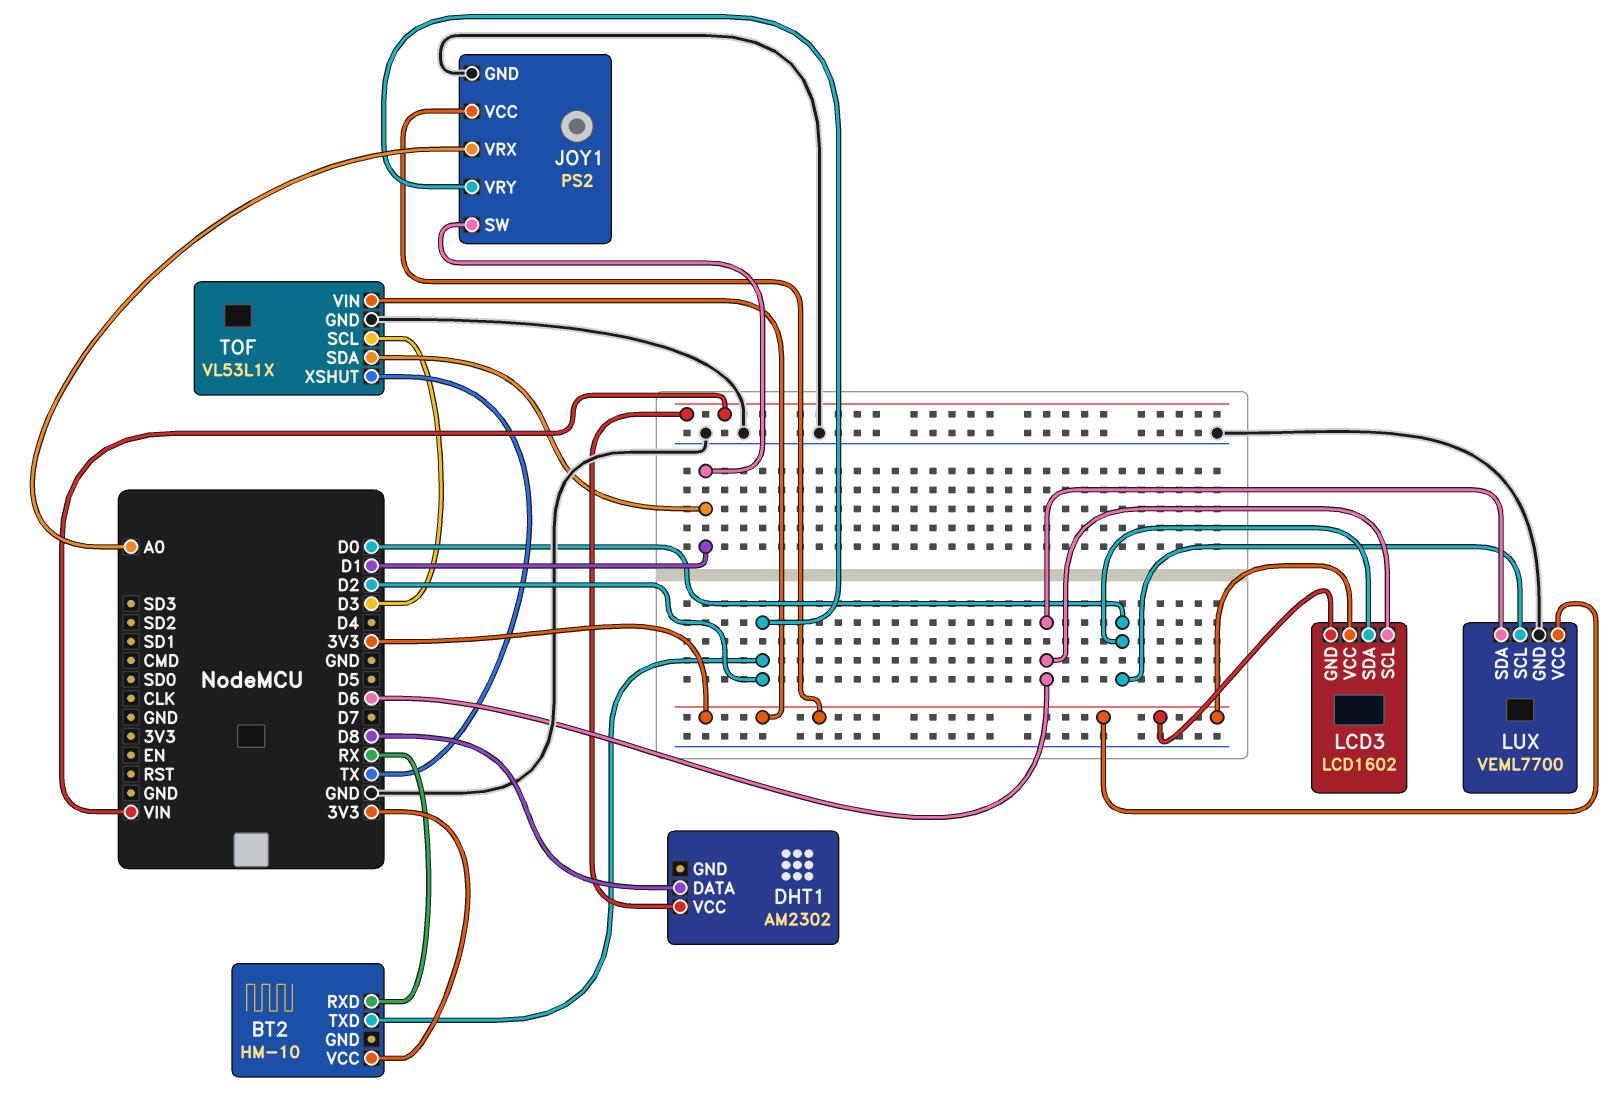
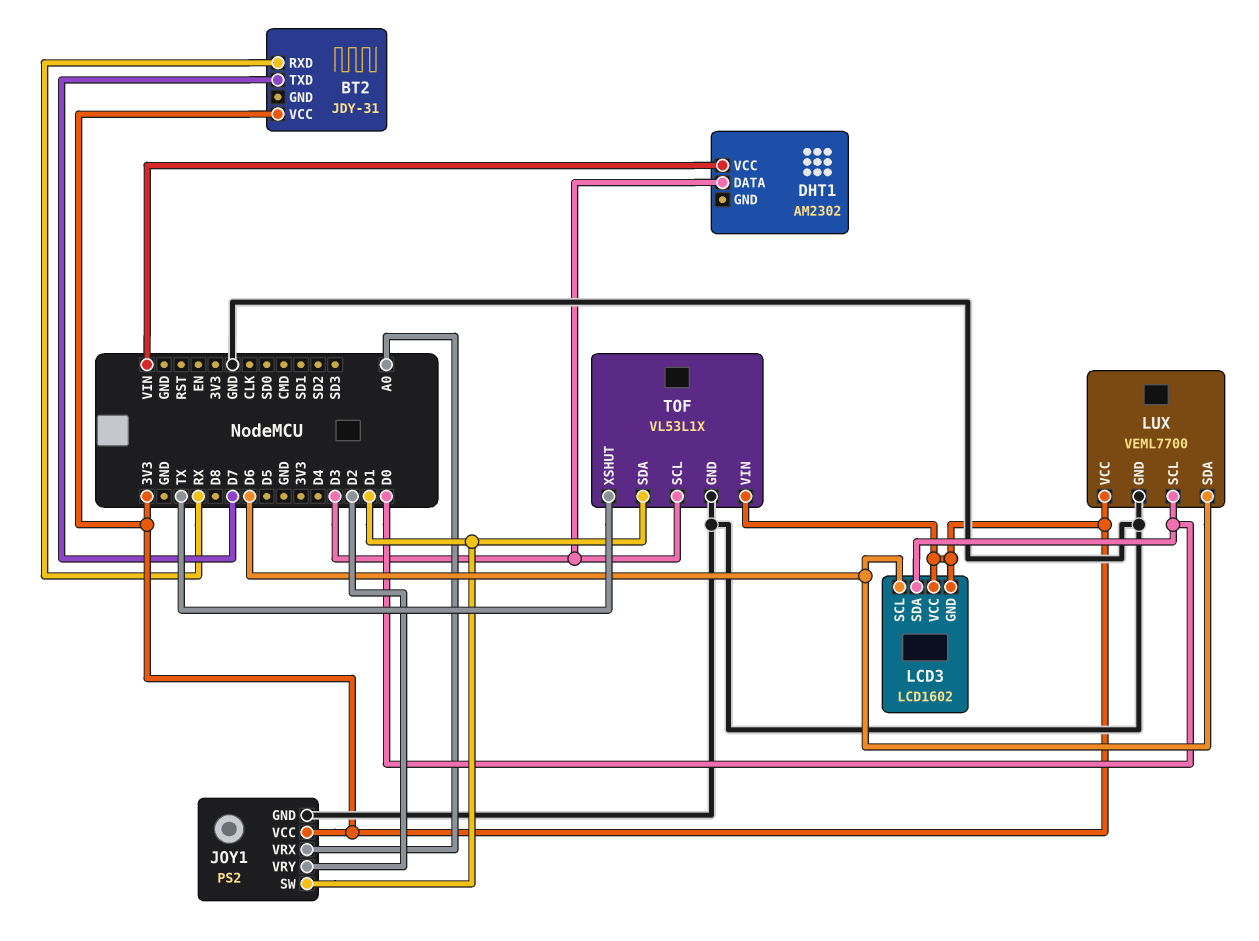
BT2: HM-10 -> JDY-31
BT2 pin TXD: D2 -> D7
DHT1 pin DATA: D8 -> D3

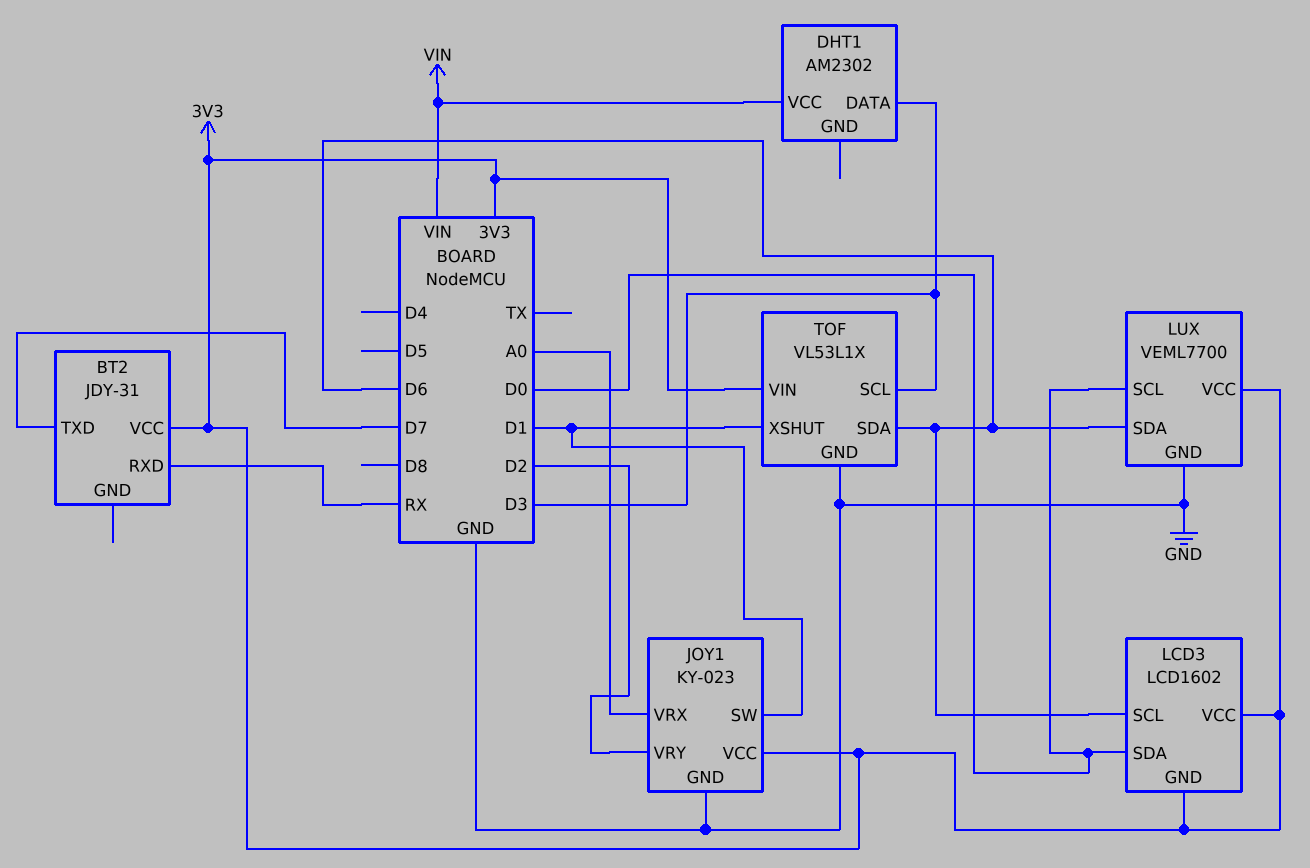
JOY1: PS2 -> KY-023
TOF pin SDA: D1 -> D6
TOF pin XSHUT: TX -> D1

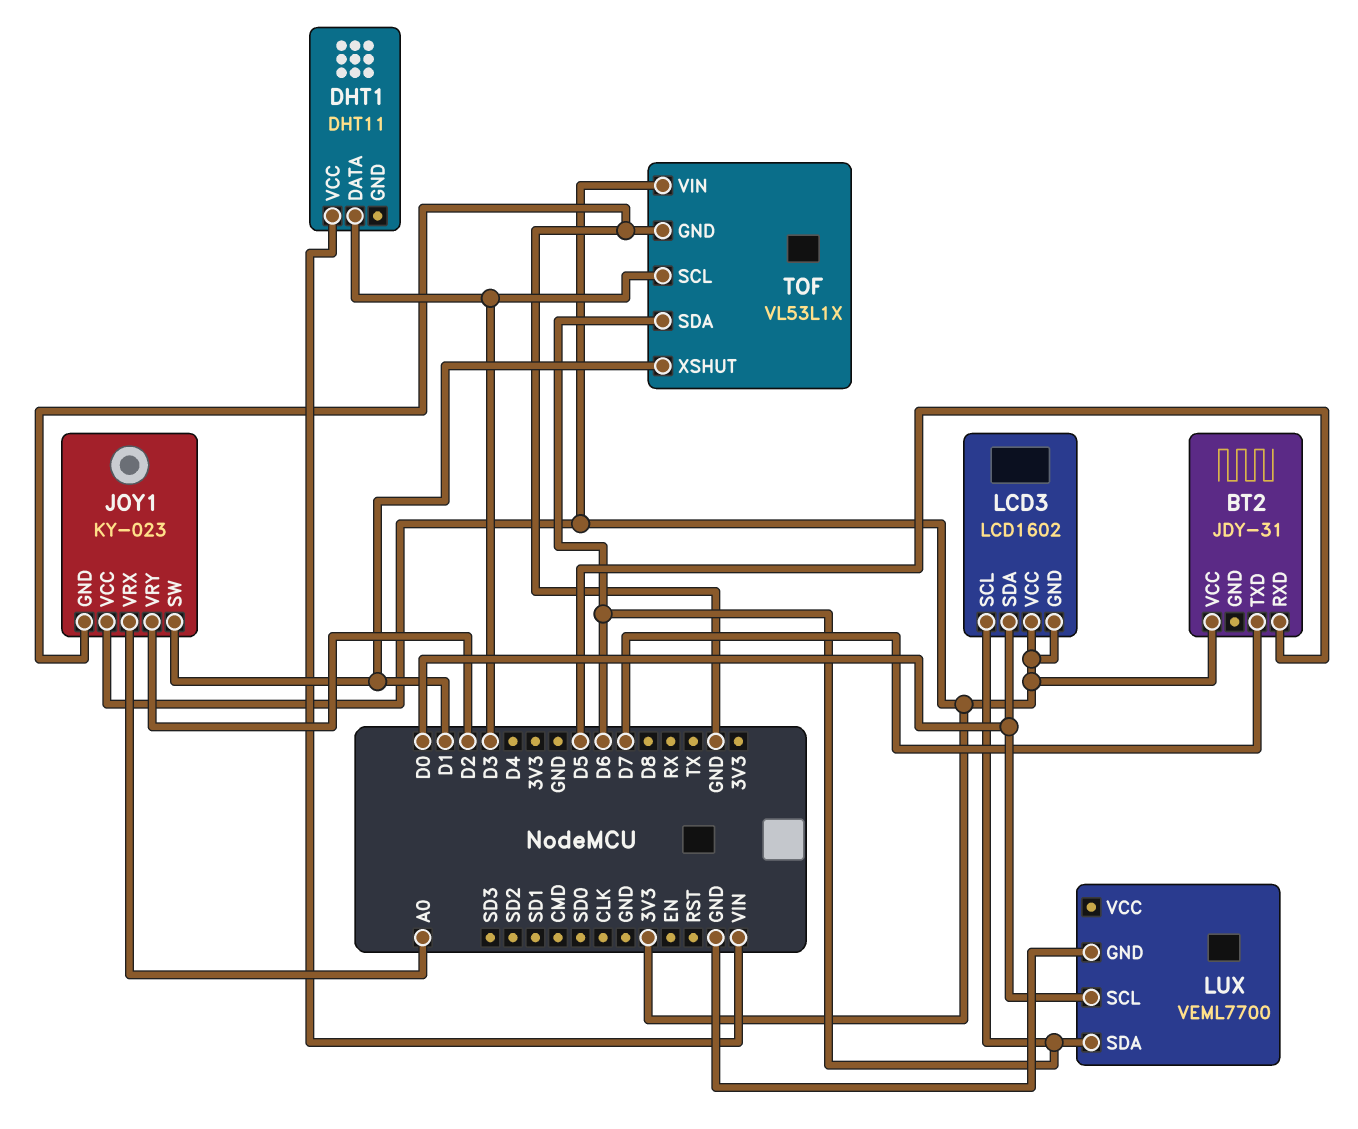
BT2 pin RXD: RX -> D5
DHT1: AM2302 -> DHT11
LUX pin VCC: 3V3 -> none

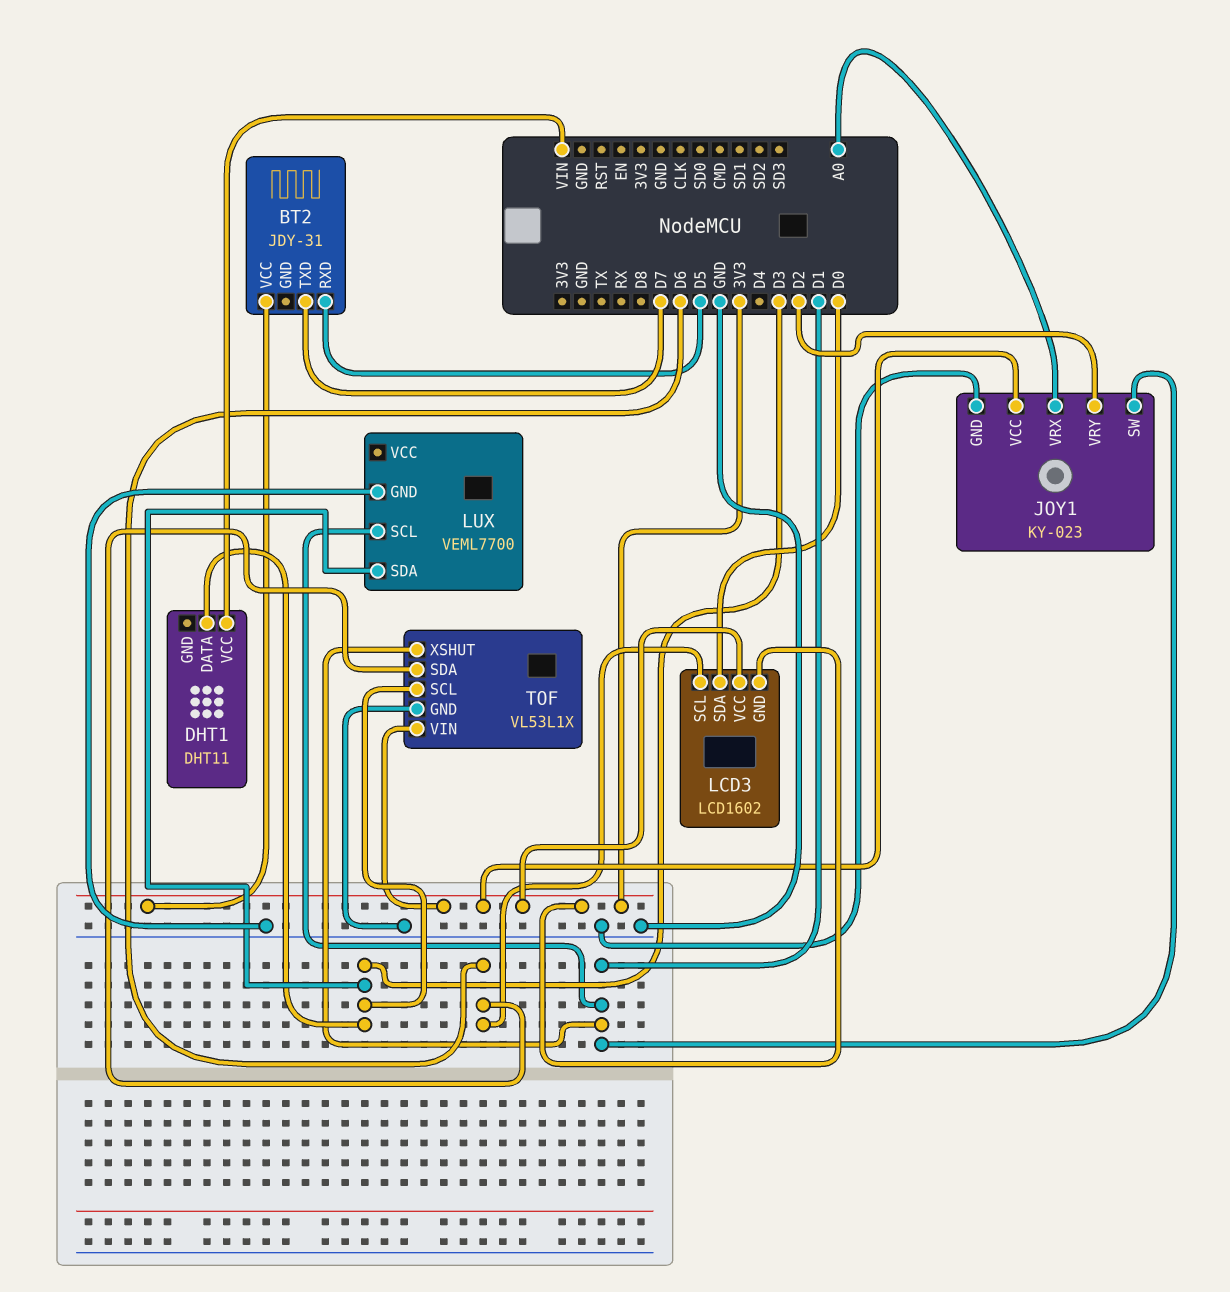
LUX pin SCL: D0 -> D1
LUX pin SDA: D6 -> D3

